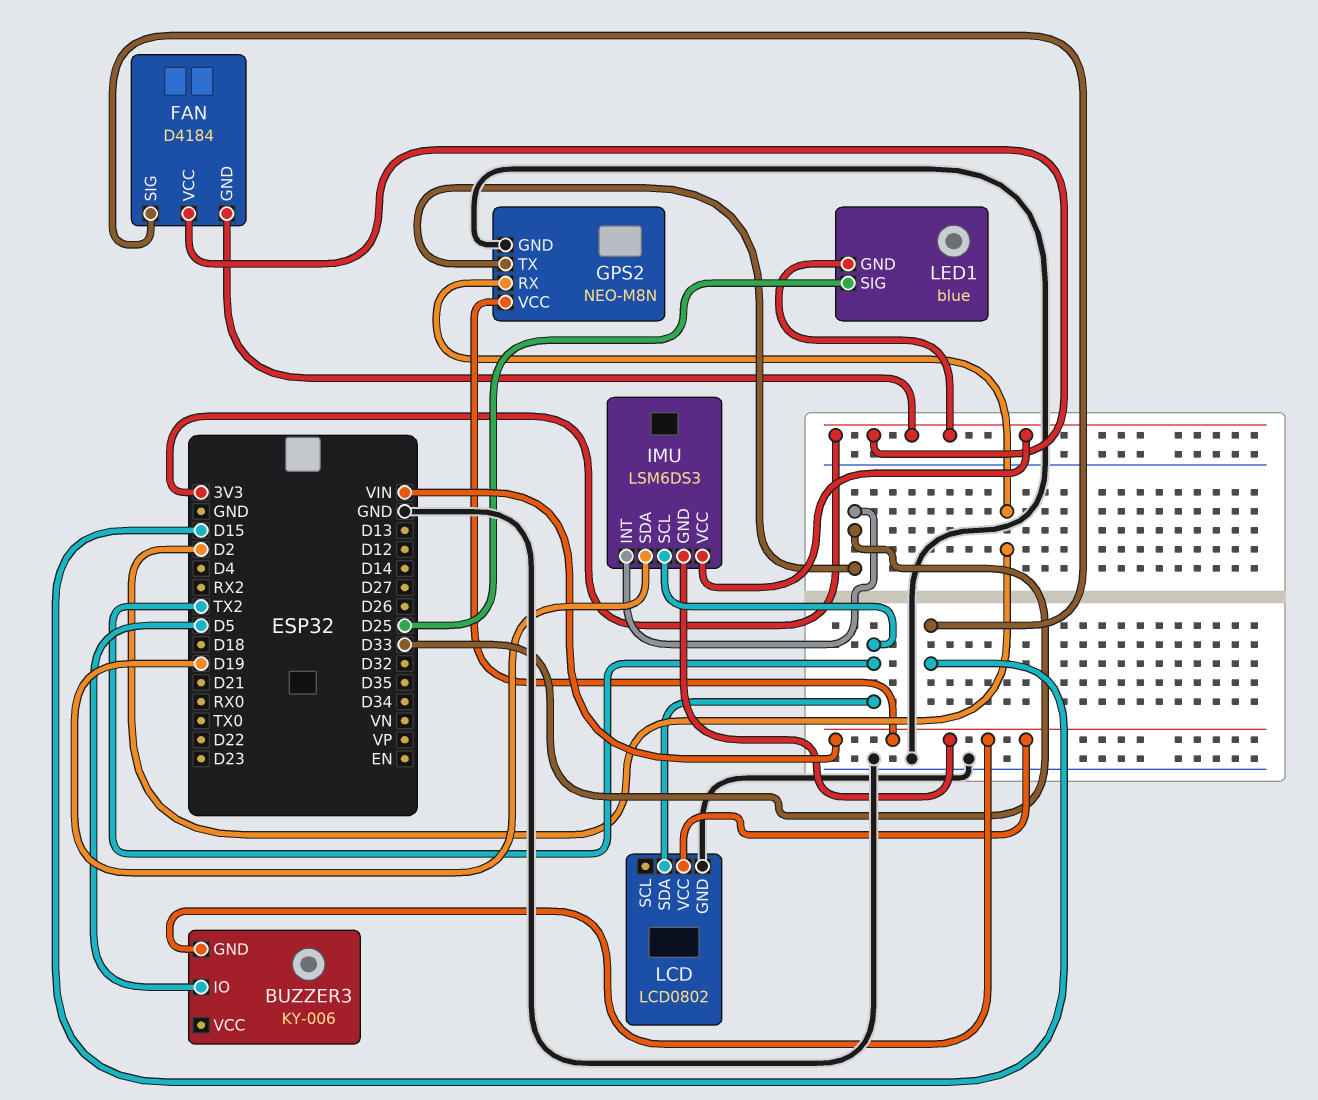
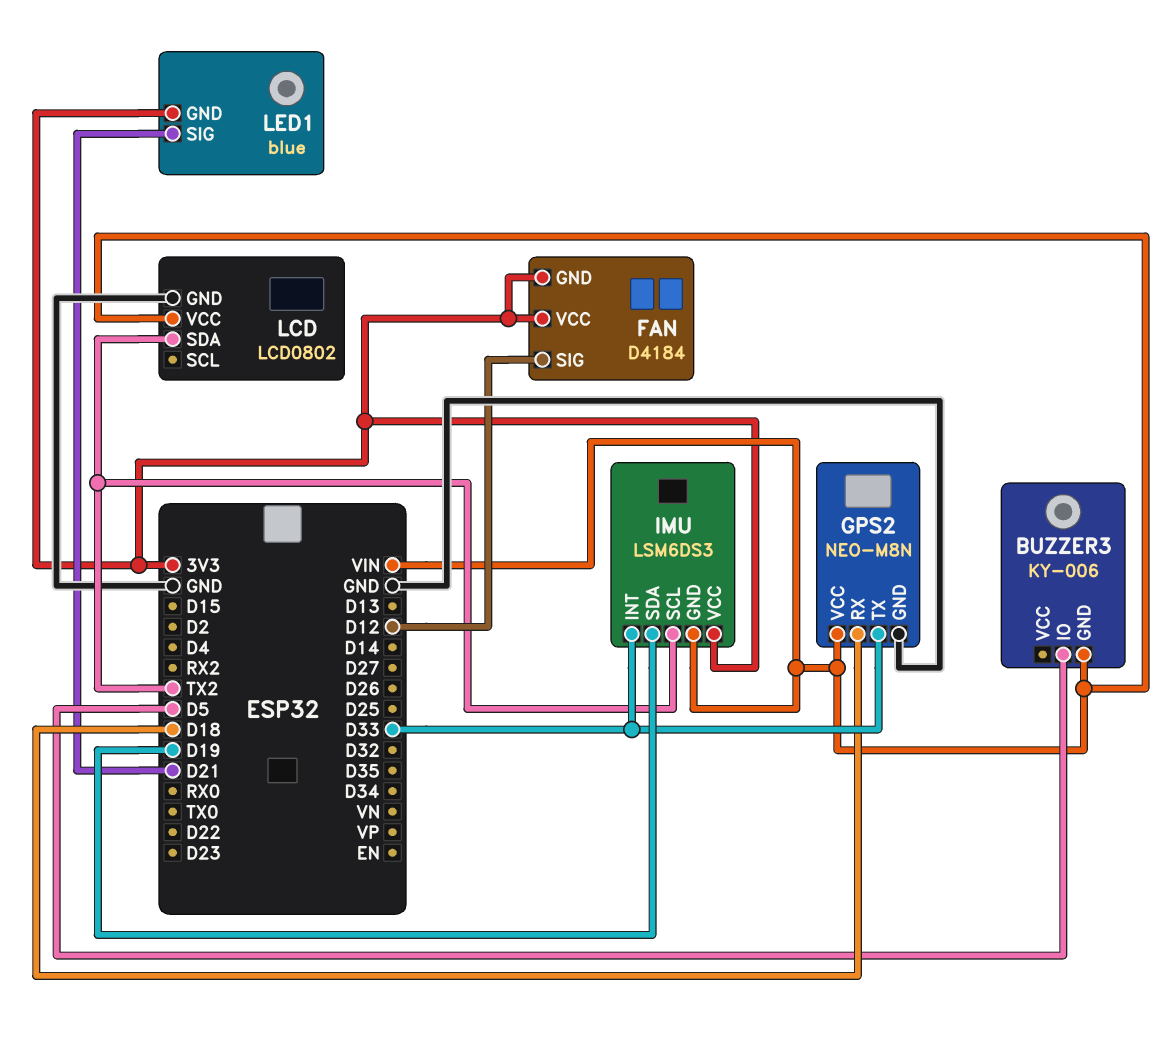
FAN pin SIG: D15 -> D12
GPS2 pin RX: D2 -> D18
LED1 pin SIG: D25 -> D21

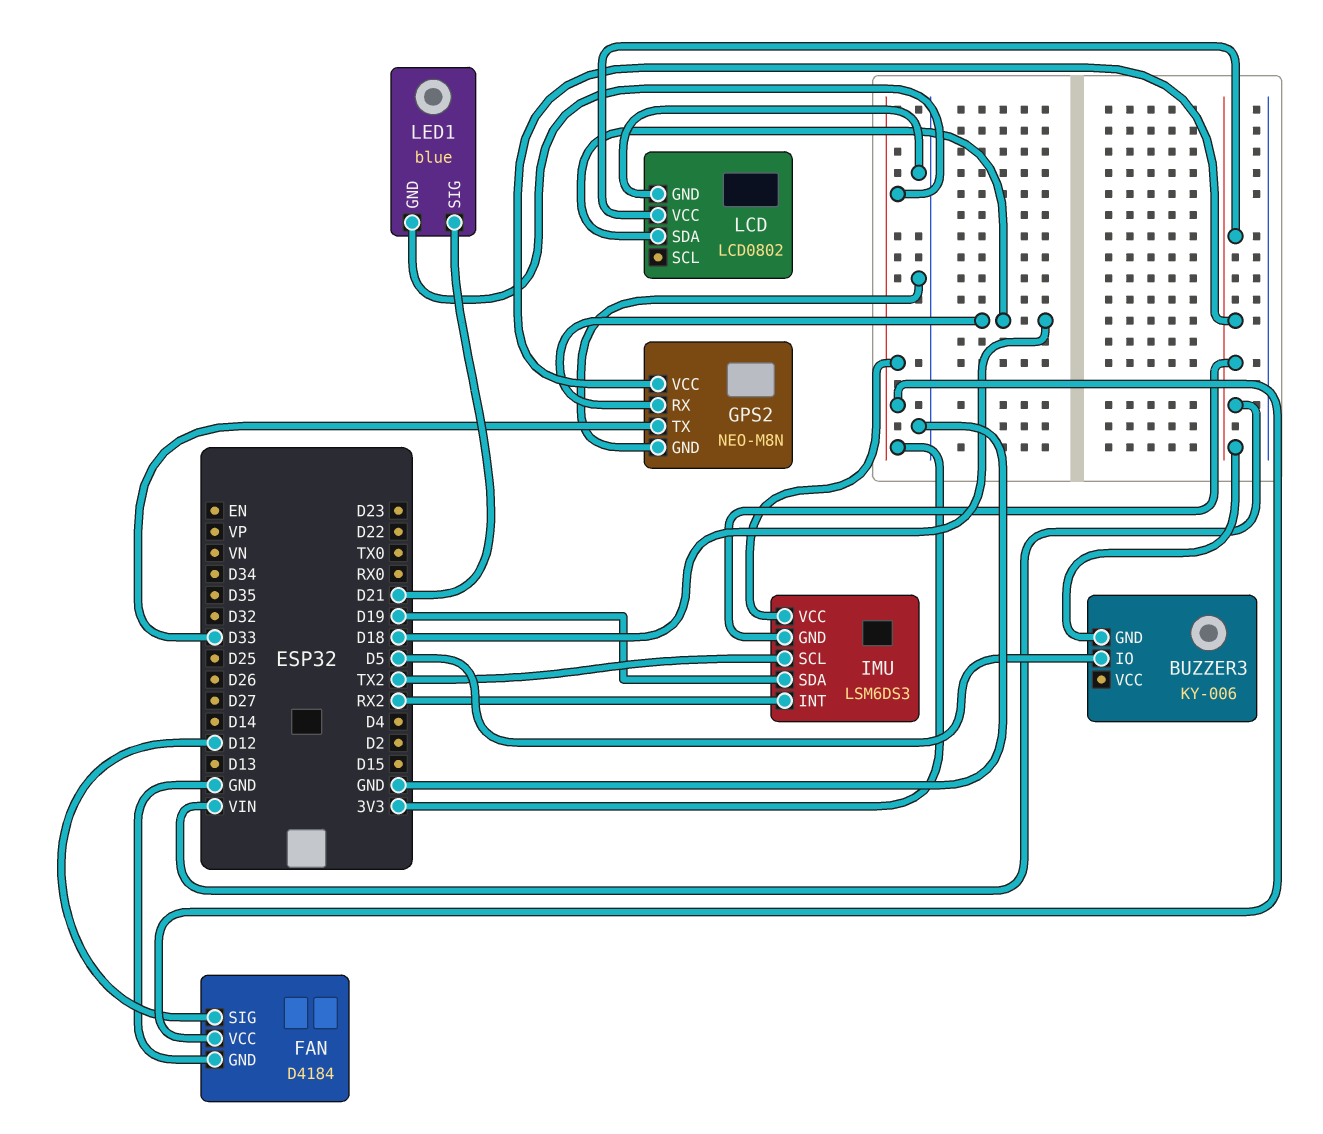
FAN pin GND: 3V3 -> GND
IMU pin INT: D33 -> RX2
LCD pin SDA: TX2 -> D18

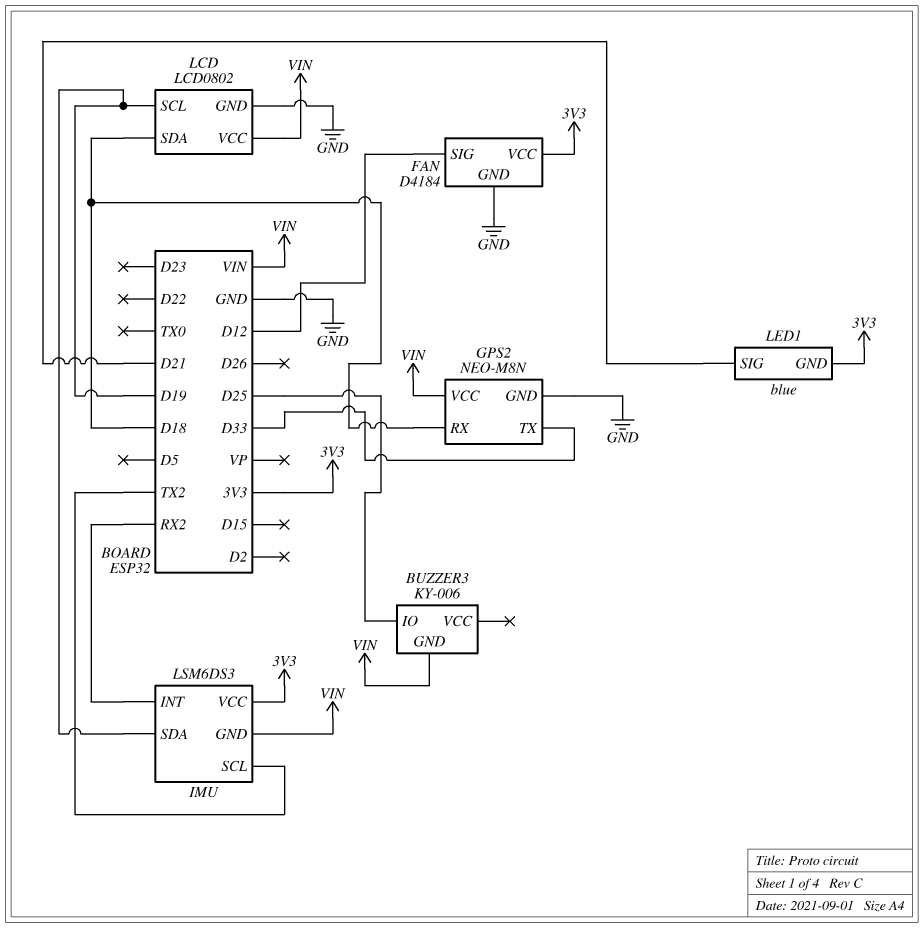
BUZZER3 pin IO: D5 -> D25
LCD pin SCL: none -> D19

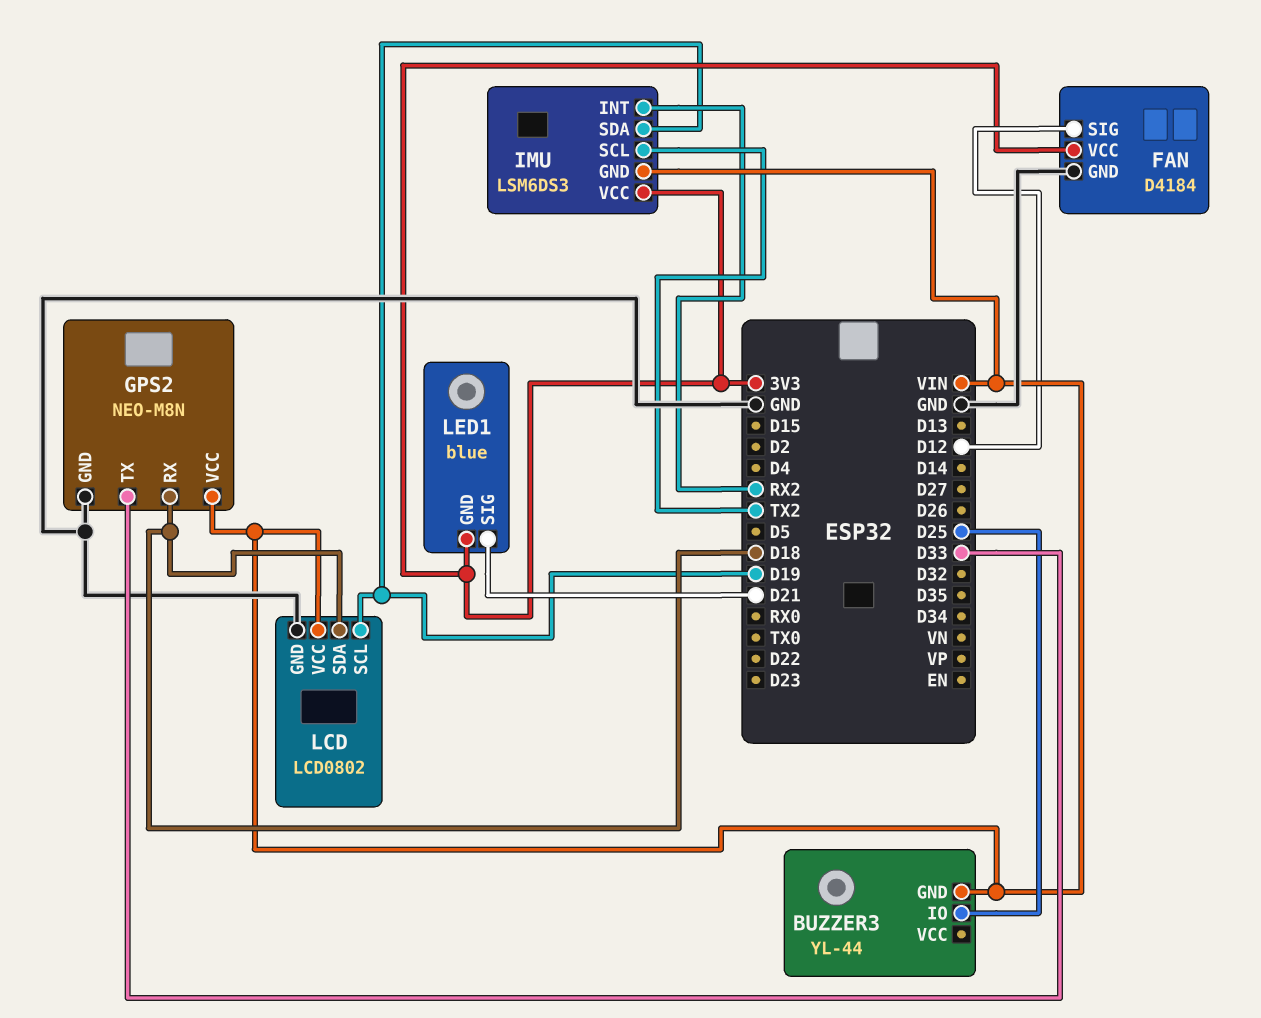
BUZZER3: KY-006 -> YL-44

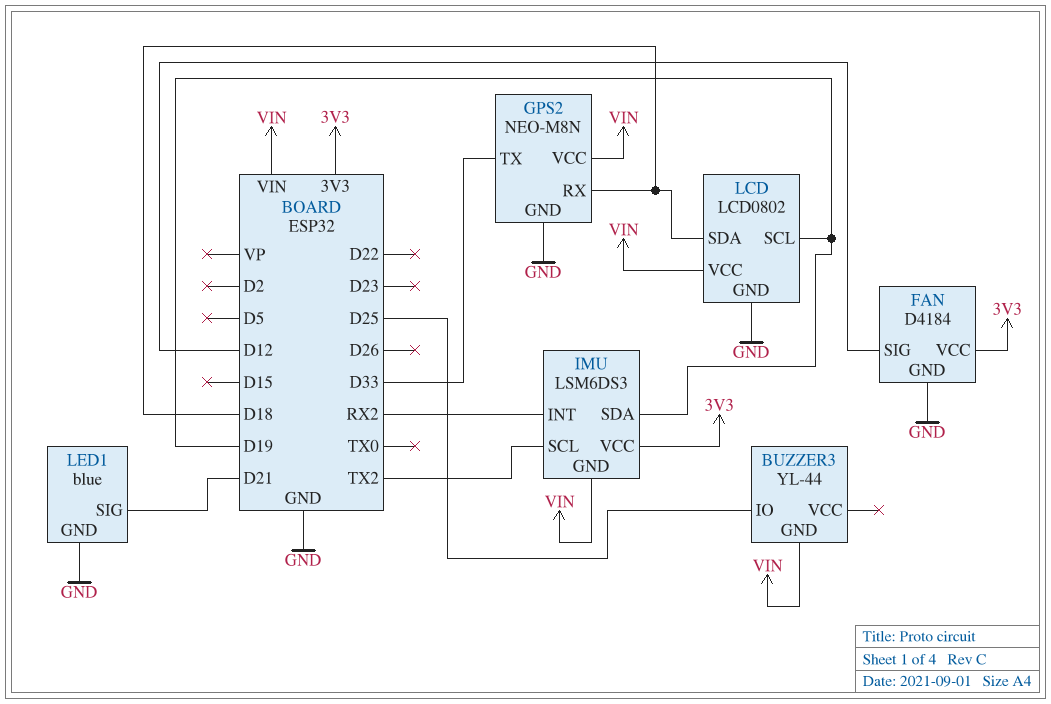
LED1 pin GND: 3V3 -> GND

